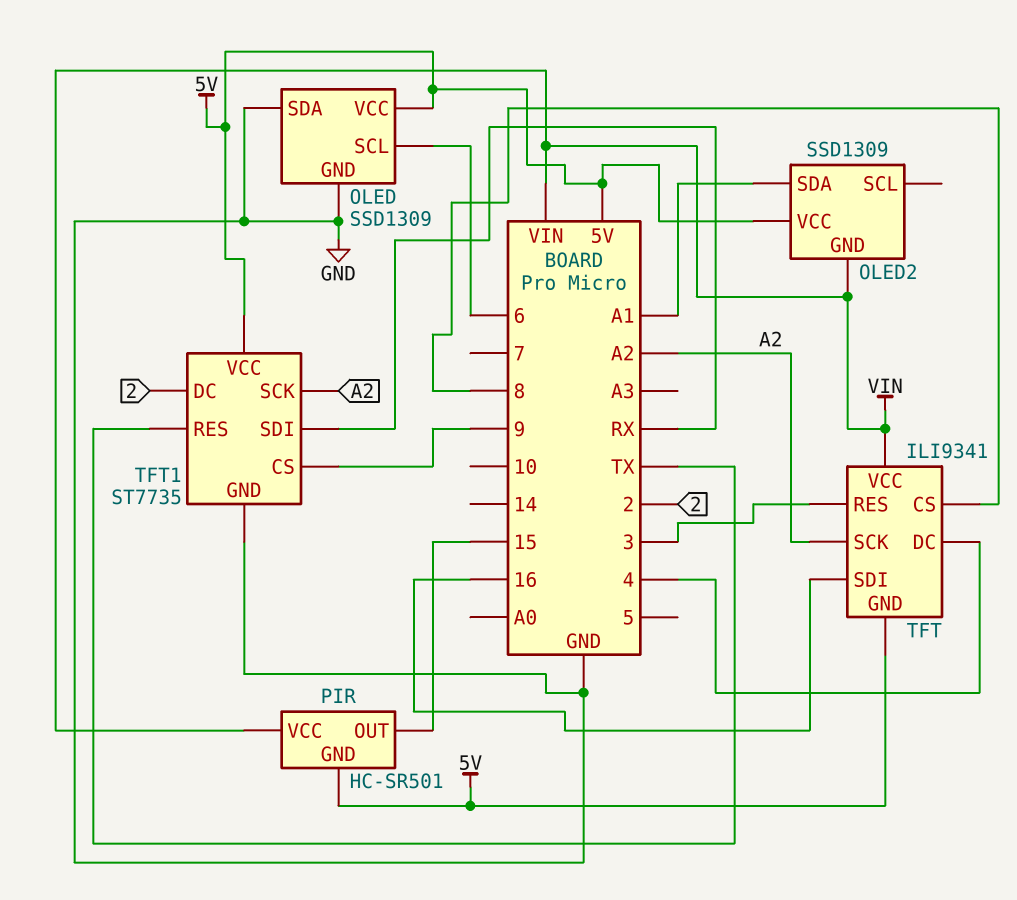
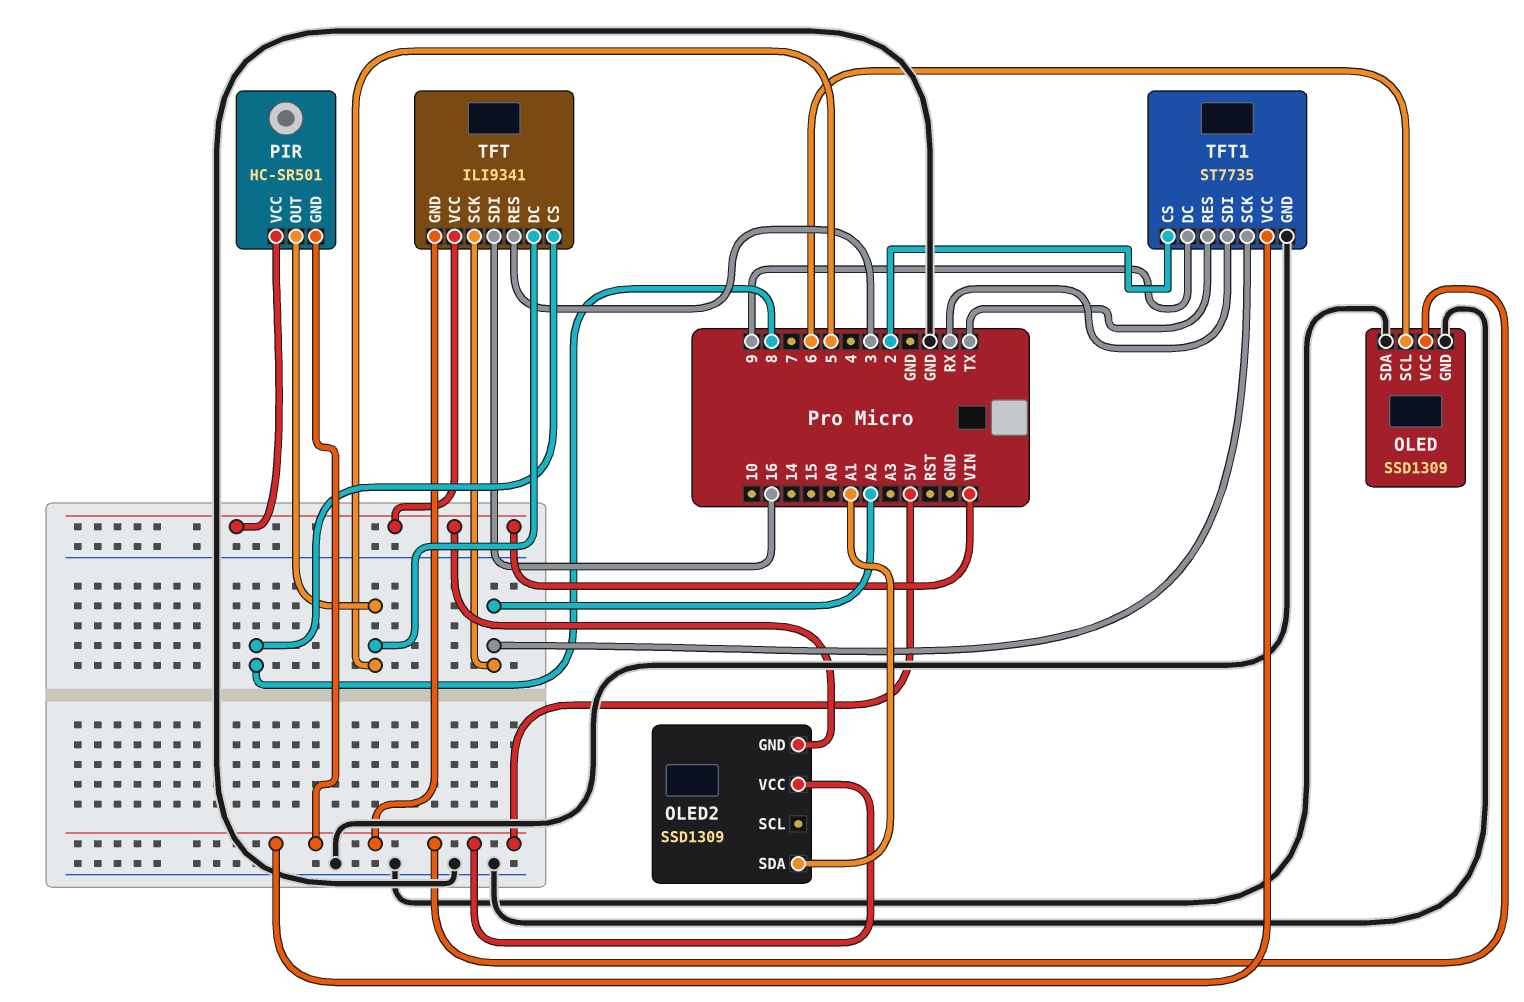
PIR pin OUT: 15 -> 5
TFT pin DC: 4 -> 5
TFT1 pin CS: 9 -> 2
TFT1 pin DC: 2 -> 9

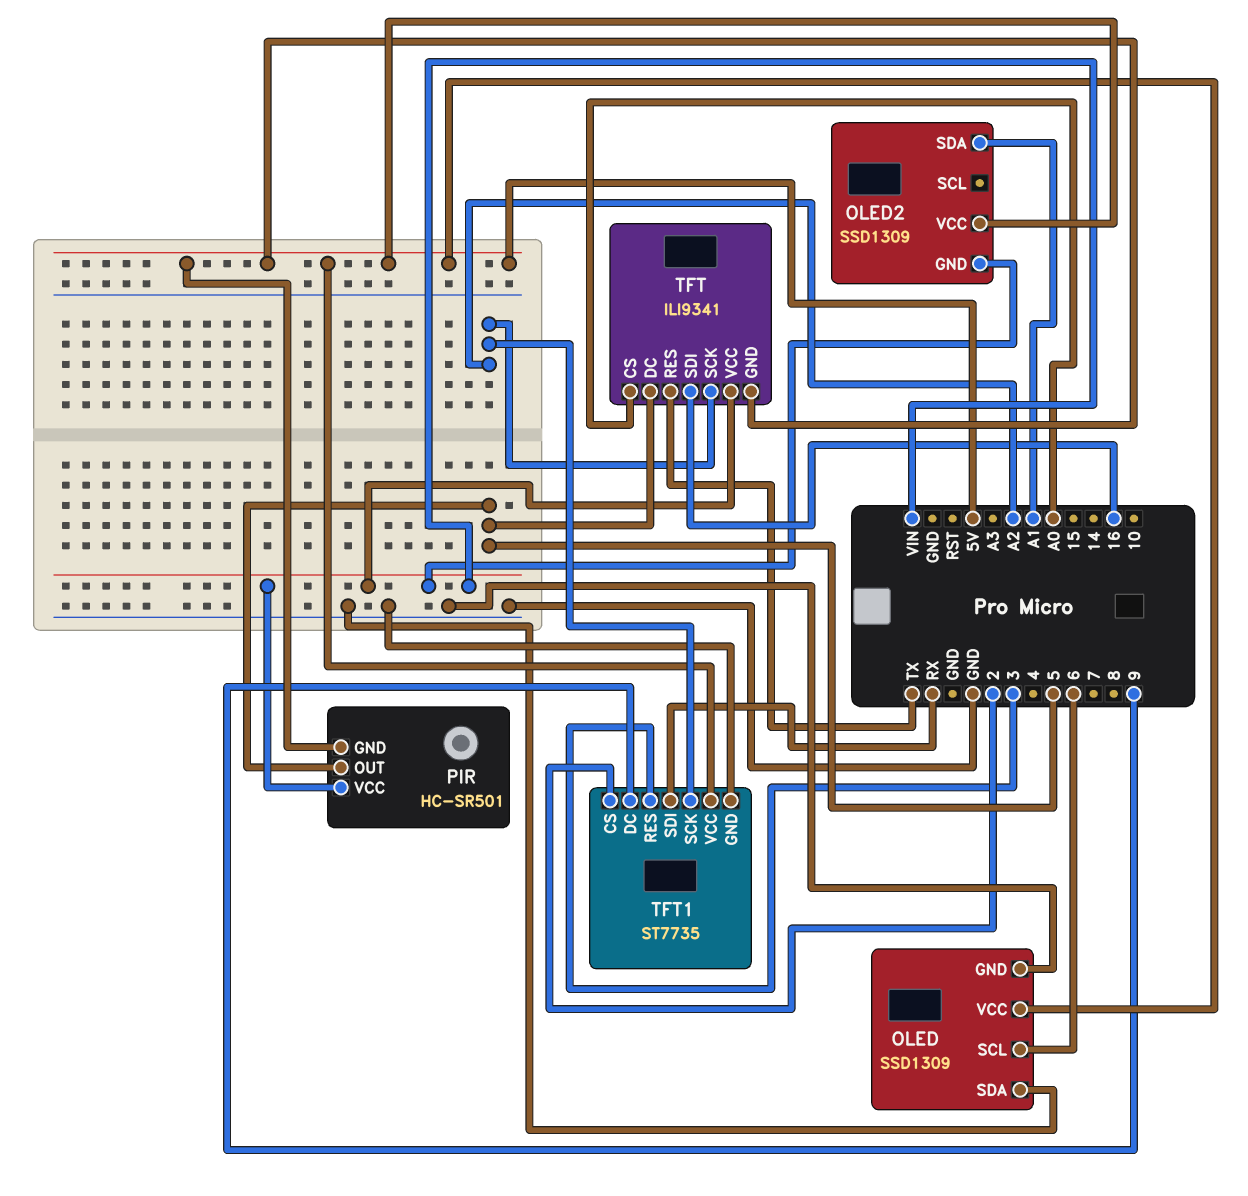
TFT pin CS: 8 -> A0
TFT pin RES: 3 -> TX
TFT1 pin RES: TX -> 3

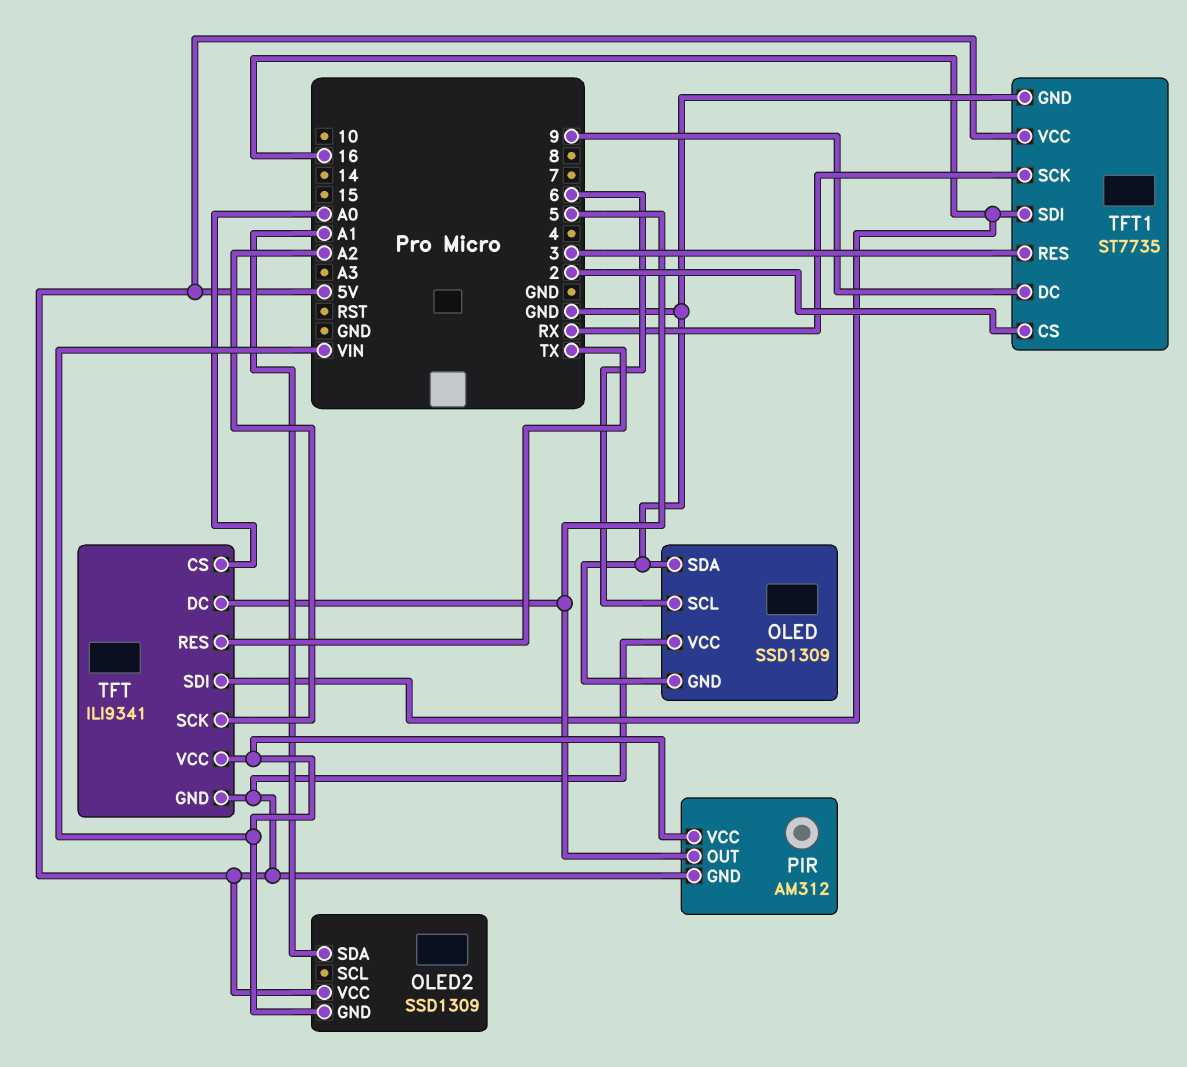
PIR: HC-SR501 -> AM312
TFT1 pin SCK: A2 -> RX
TFT1 pin SDI: RX -> 16

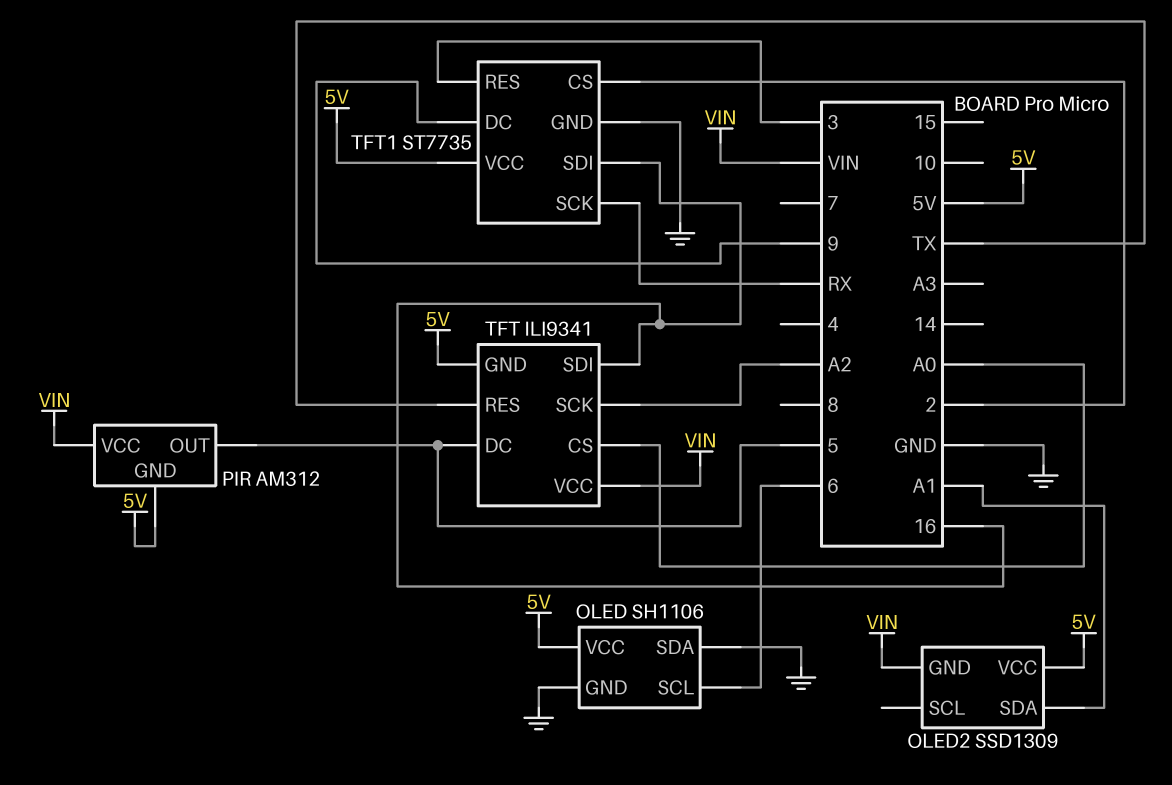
OLED: SSD1309 -> SH1106

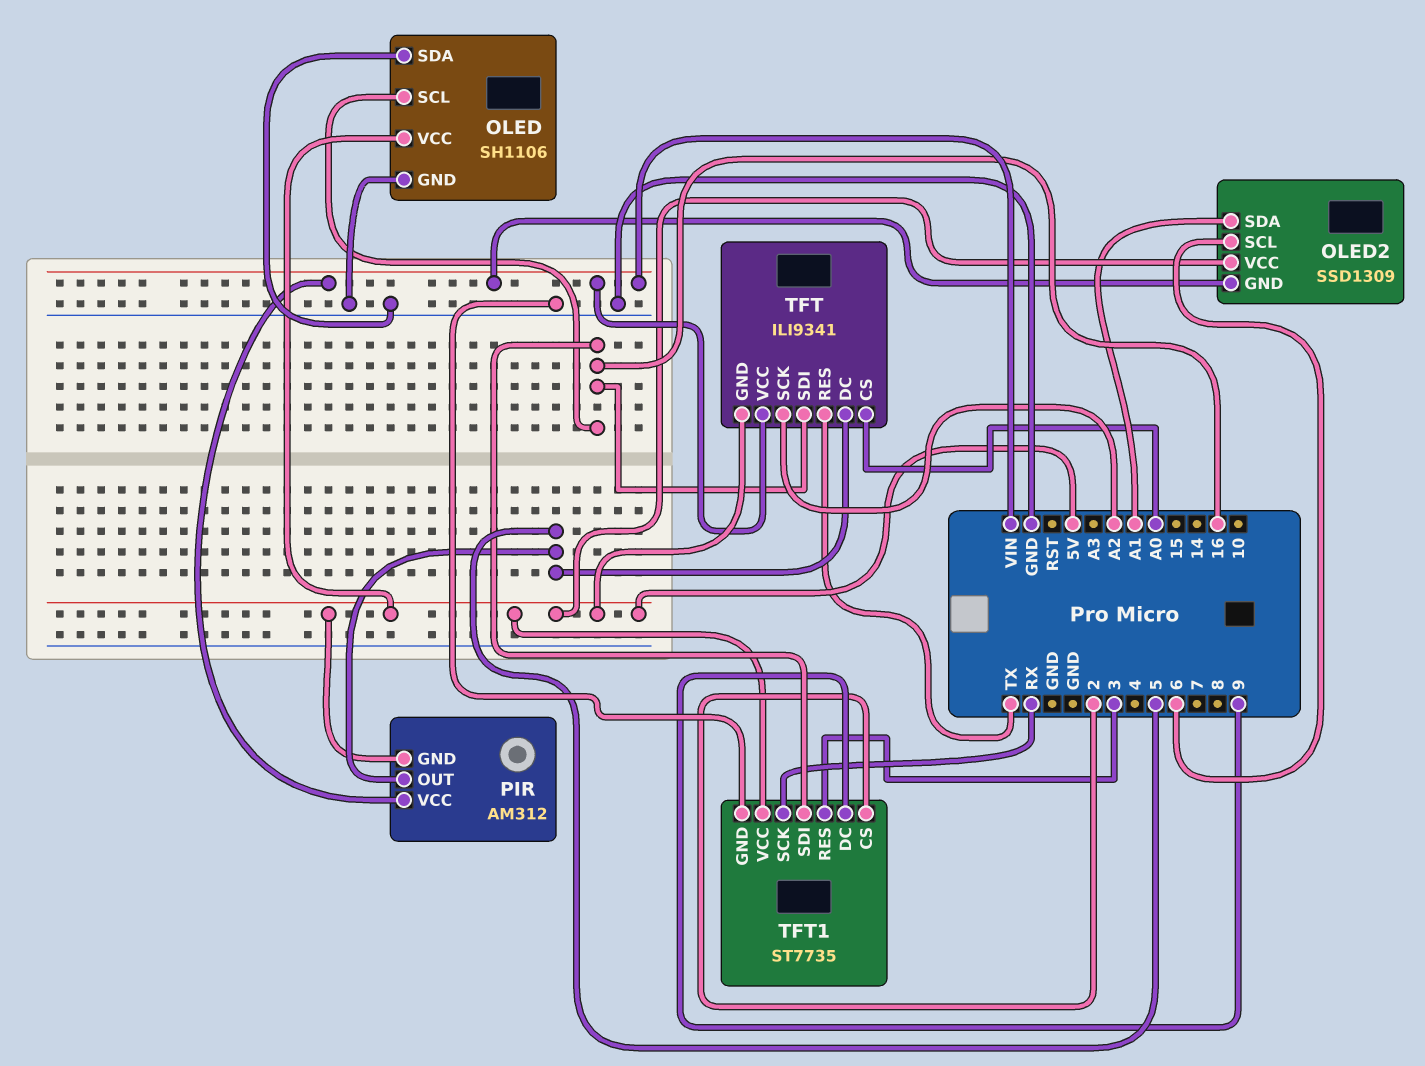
OLED pin SCL: 6 -> 16
OLED2 pin SCL: none -> 6

